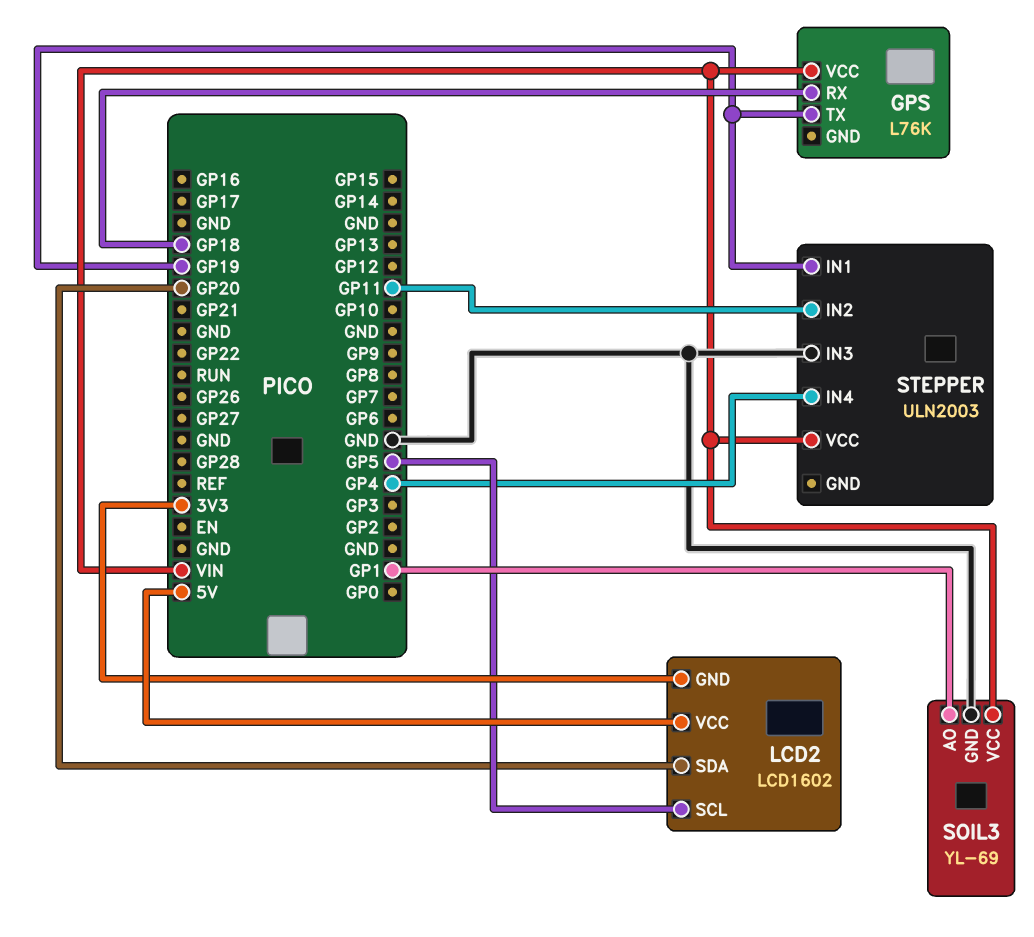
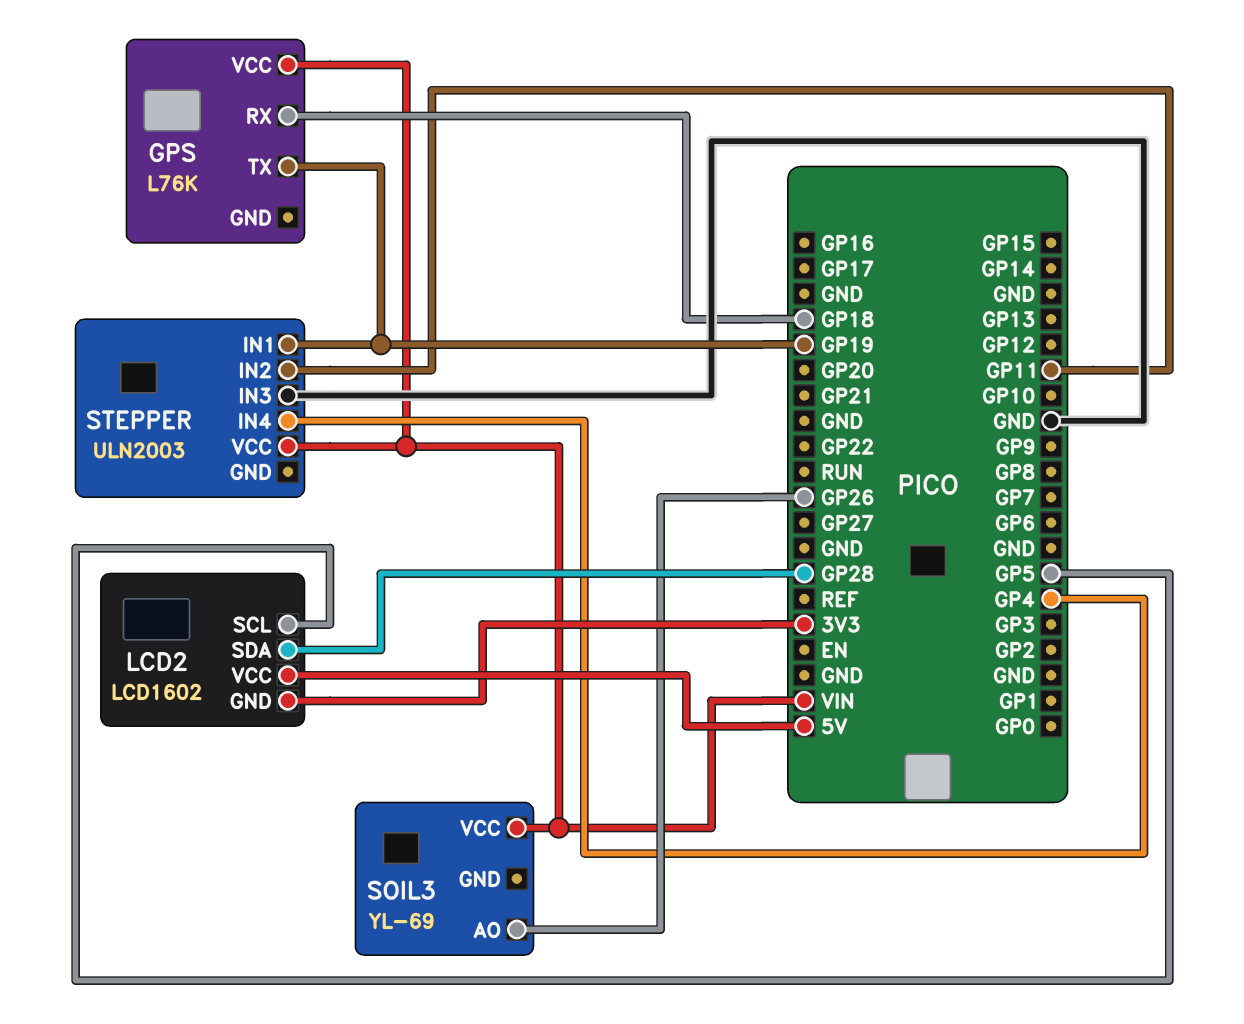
LCD2 pin SDA: GP20 -> GP28
SOIL3 pin AO: GP1 -> GP26
SOIL3 pin GND: GND -> none

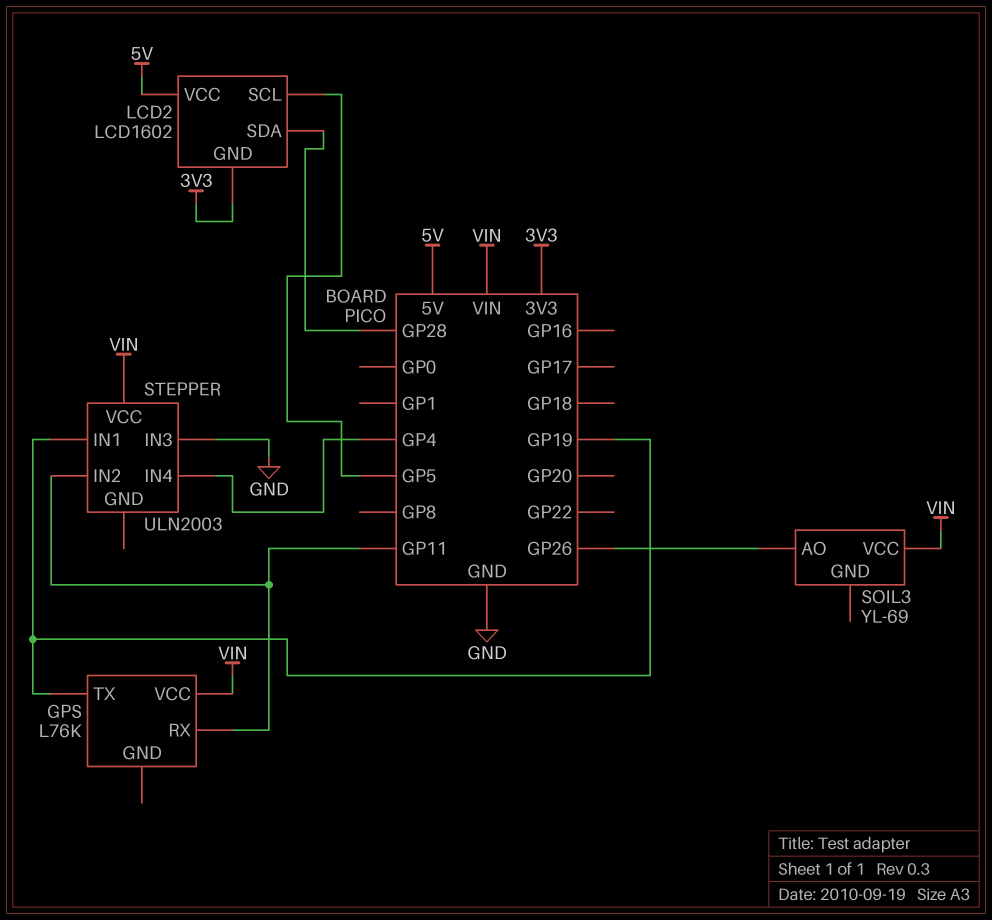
GPS pin RX: GP18 -> GP11

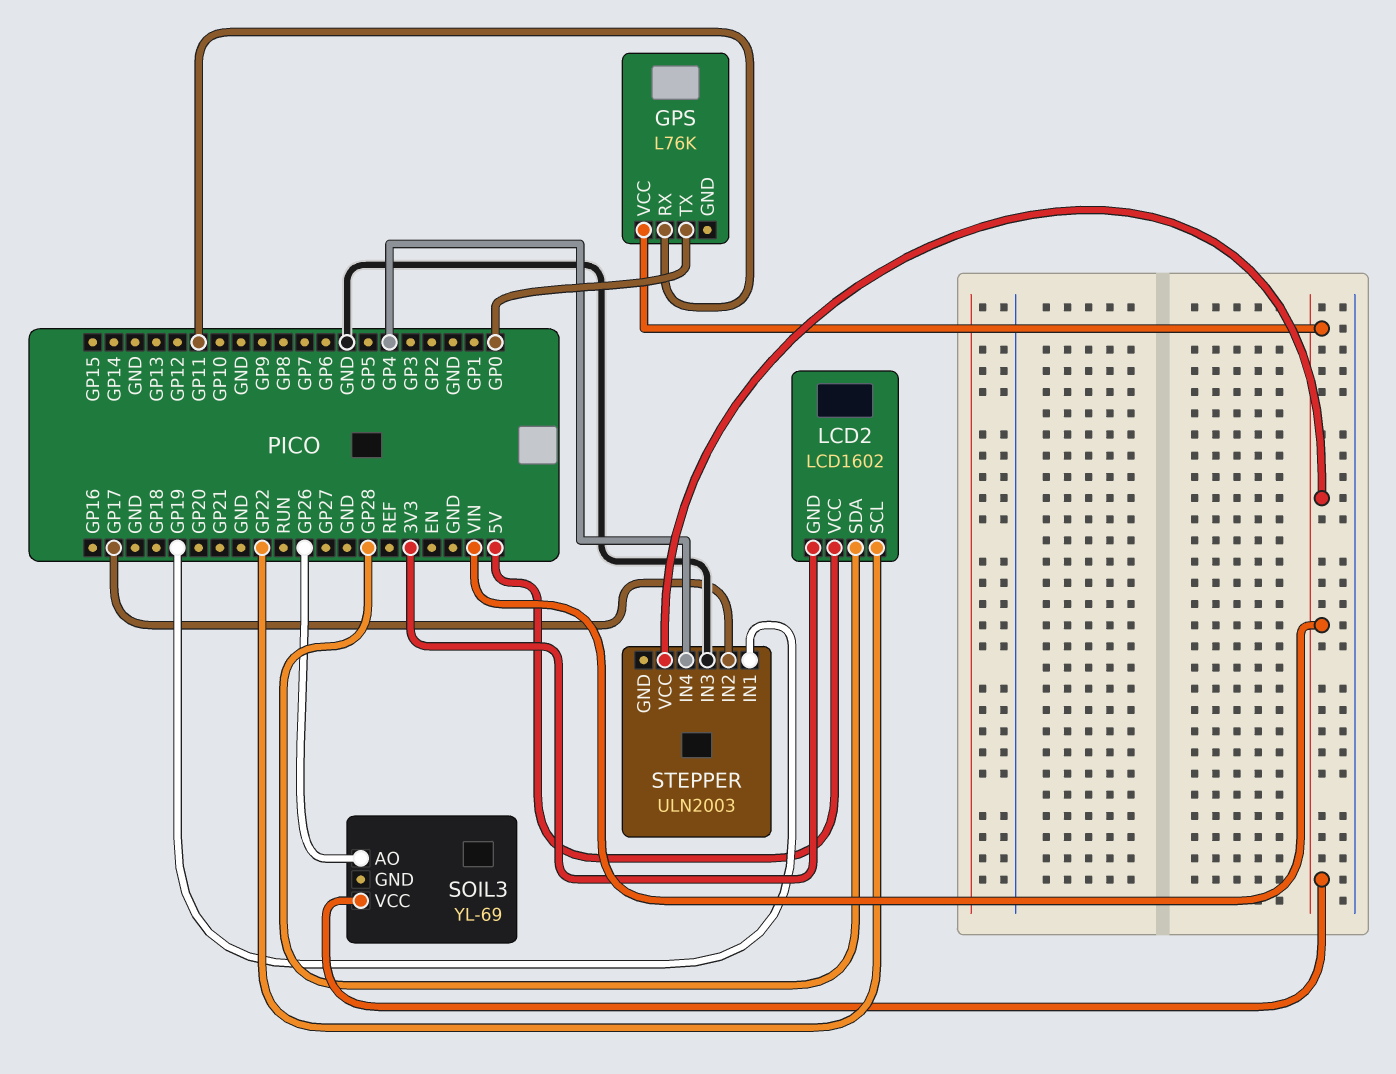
GPS pin TX: GP19 -> GP0
LCD2 pin SCL: GP5 -> GP22
STEPPER pin IN2: GP11 -> GP17

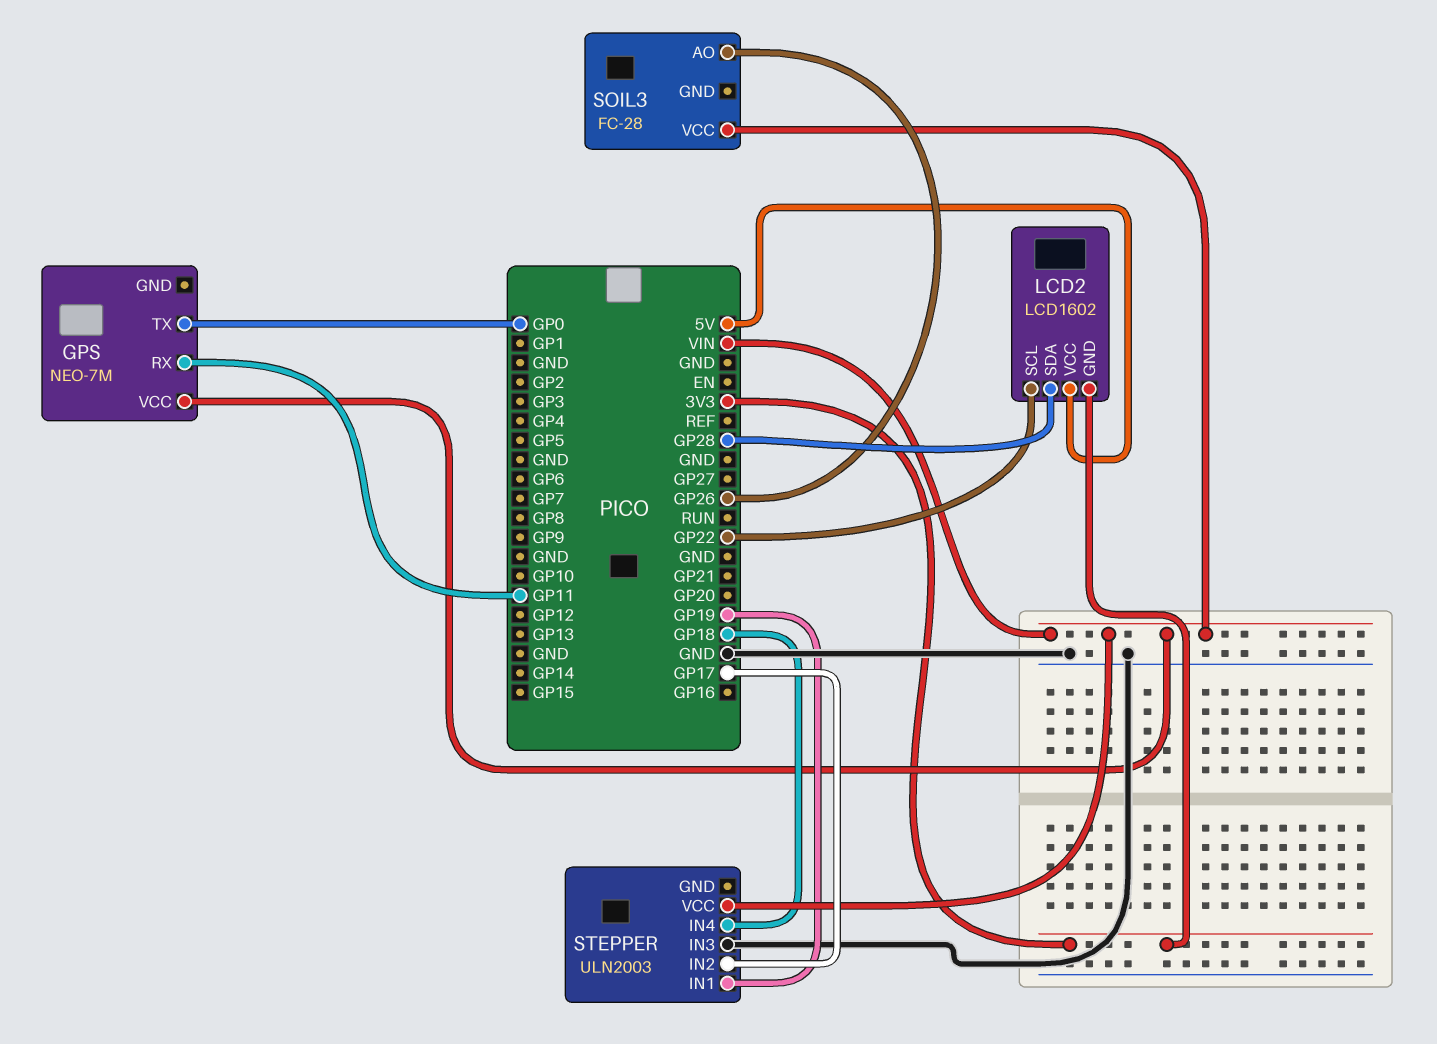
GPS: L76K -> NEO-7M
SOIL3: YL-69 -> FC-28
STEPPER pin IN4: GP4 -> GP18

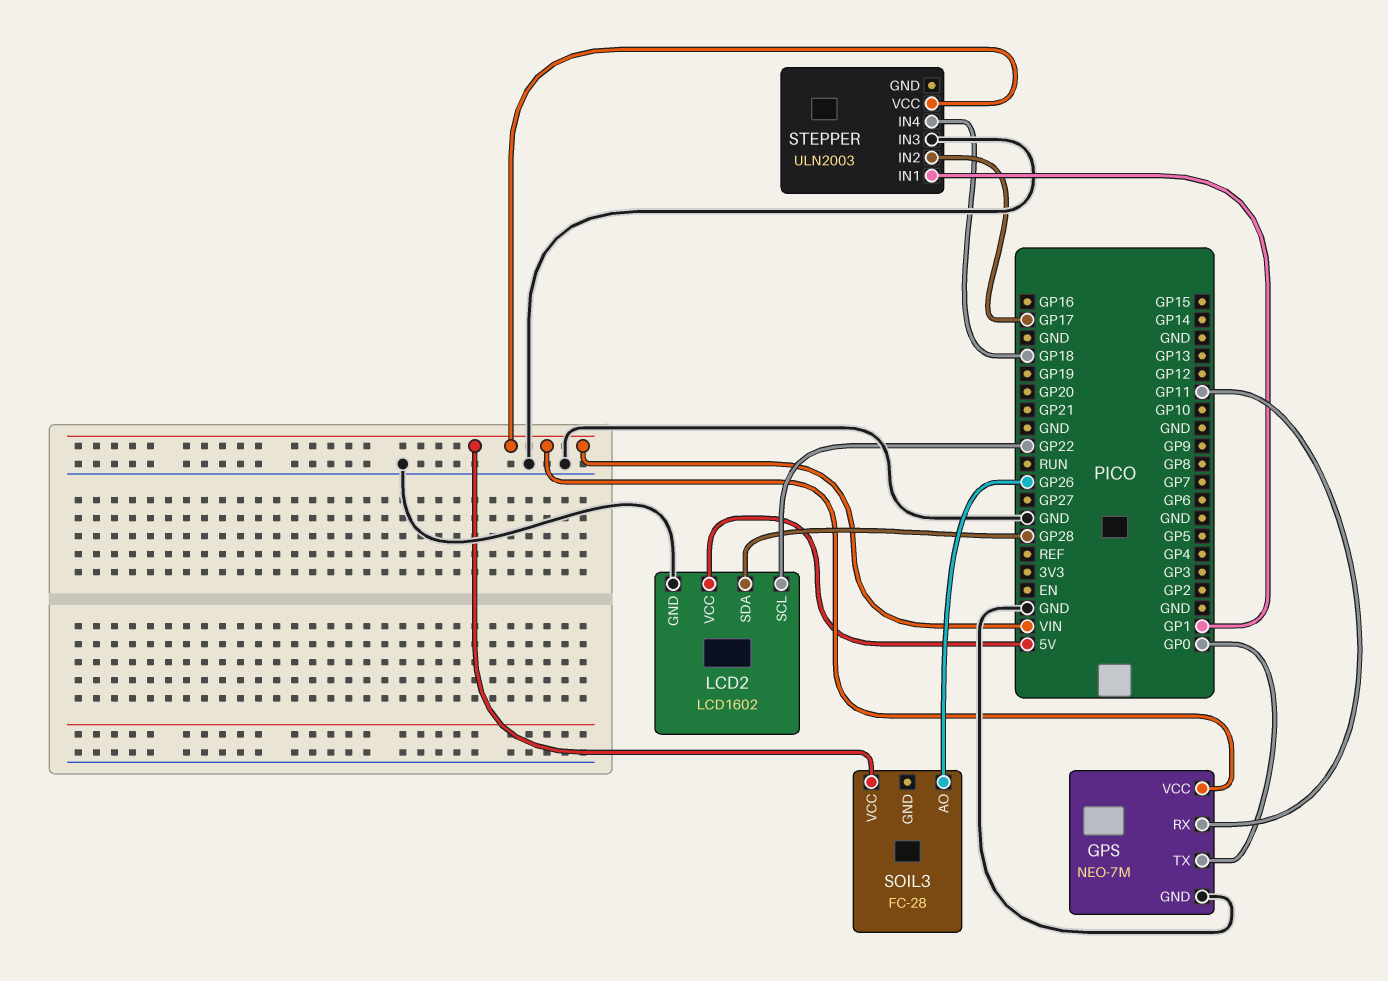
GPS pin GND: none -> GND
LCD2 pin GND: 3V3 -> GND
STEPPER pin IN1: GP19 -> GP1

